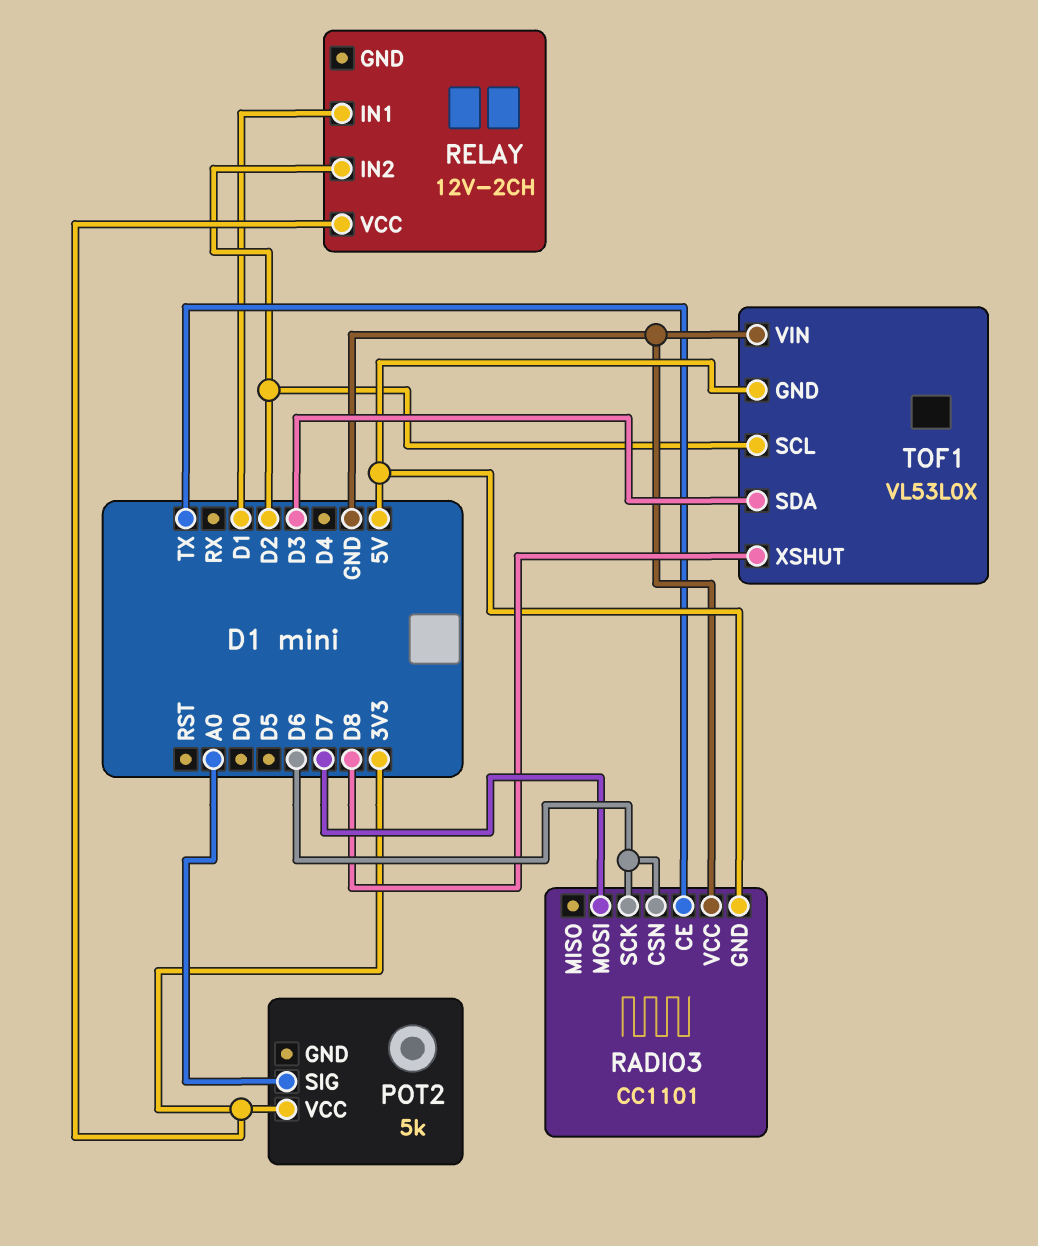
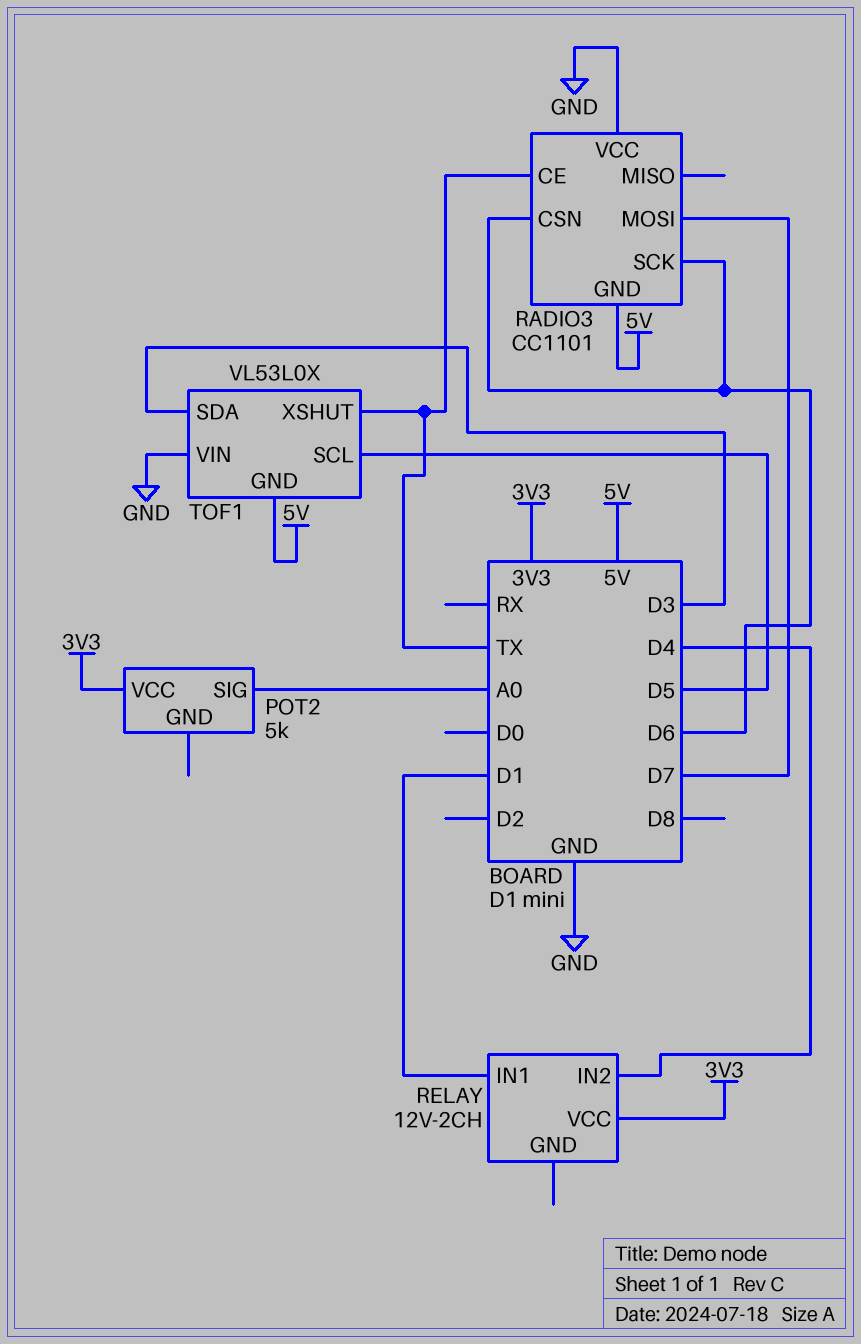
RELAY pin IN2: D2 -> D4
TOF1 pin SCL: D2 -> D5
TOF1 pin XSHUT: D8 -> TX

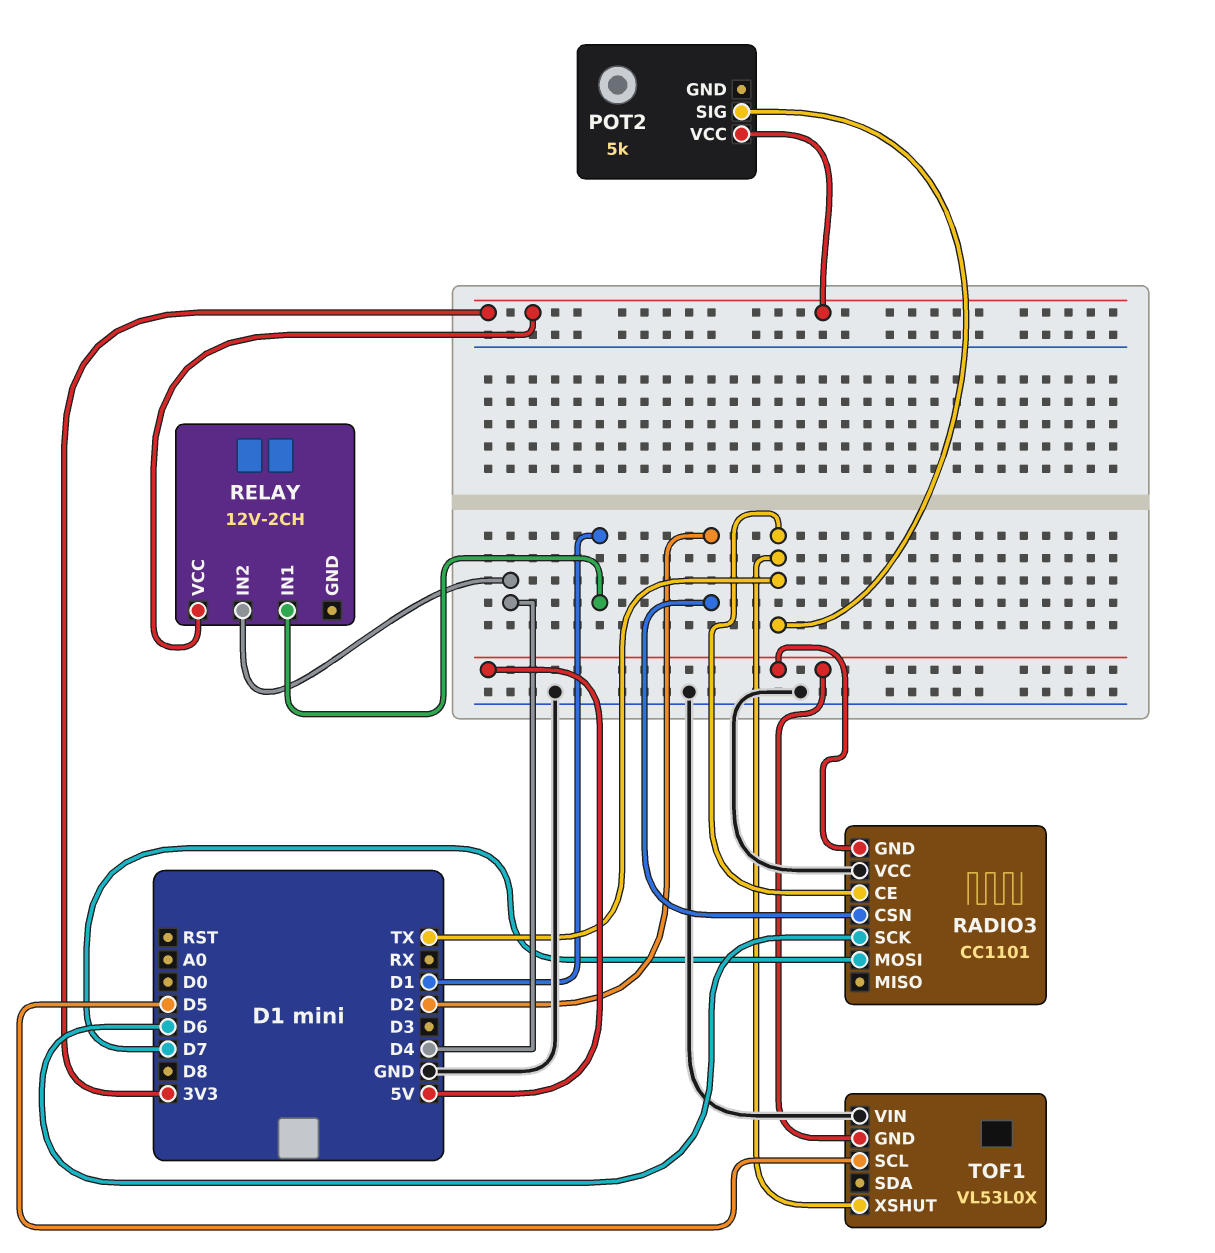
POT2 pin SIG: A0 -> TX
RADIO3 pin CSN: D6 -> D2
TOF1 pin SDA: D3 -> none

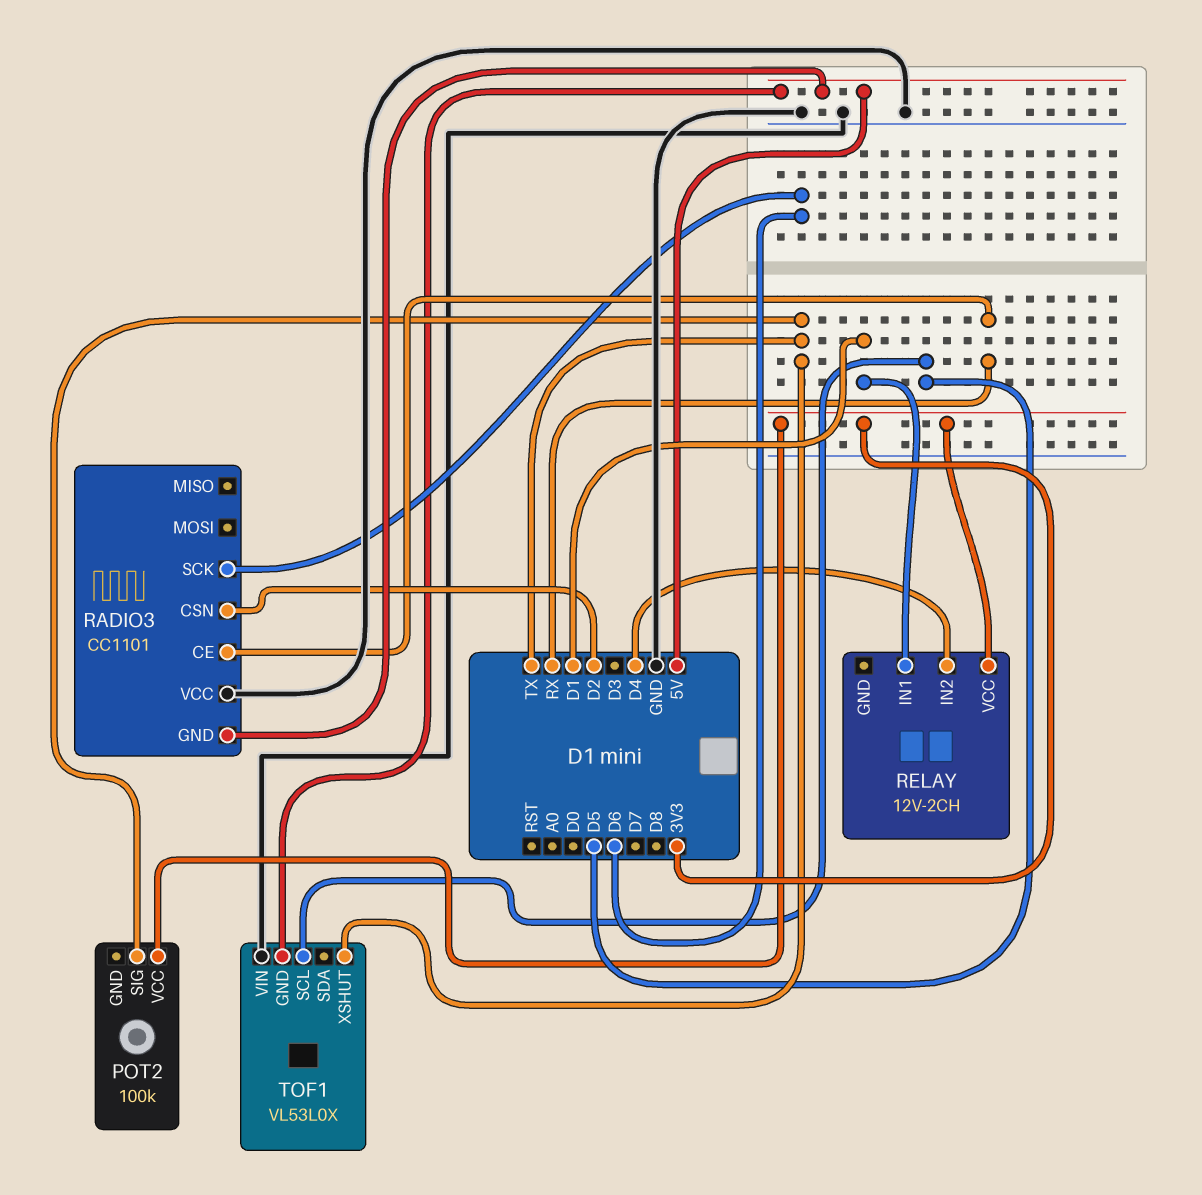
POT2: 5k -> 100k
RADIO3 pin CE: TX -> RX
RADIO3 pin MOSI: D7 -> none

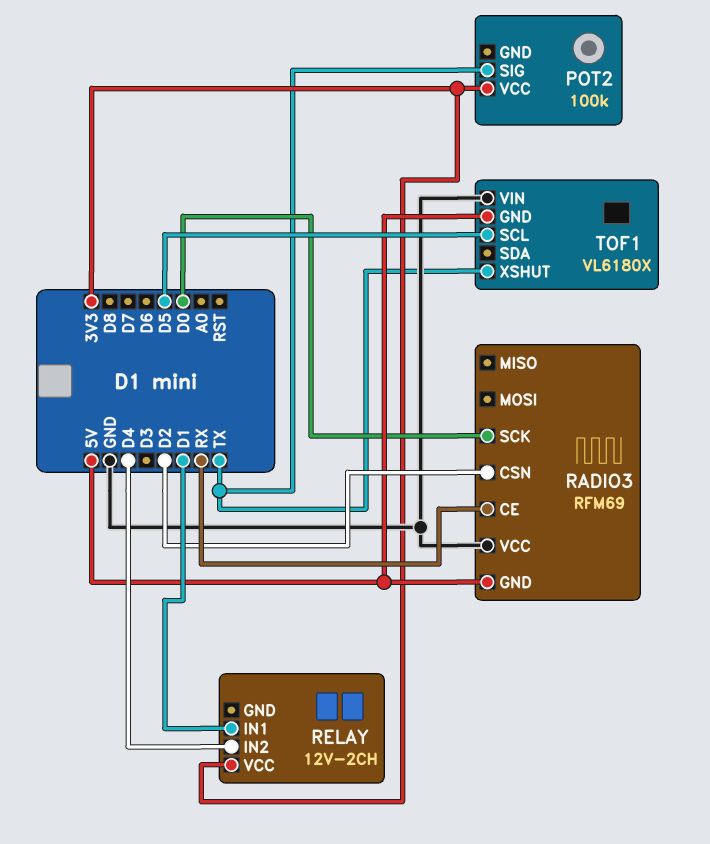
RADIO3: CC1101 -> RFM69
RADIO3 pin SCK: D6 -> D0
TOF1: VL53L0X -> VL6180X

